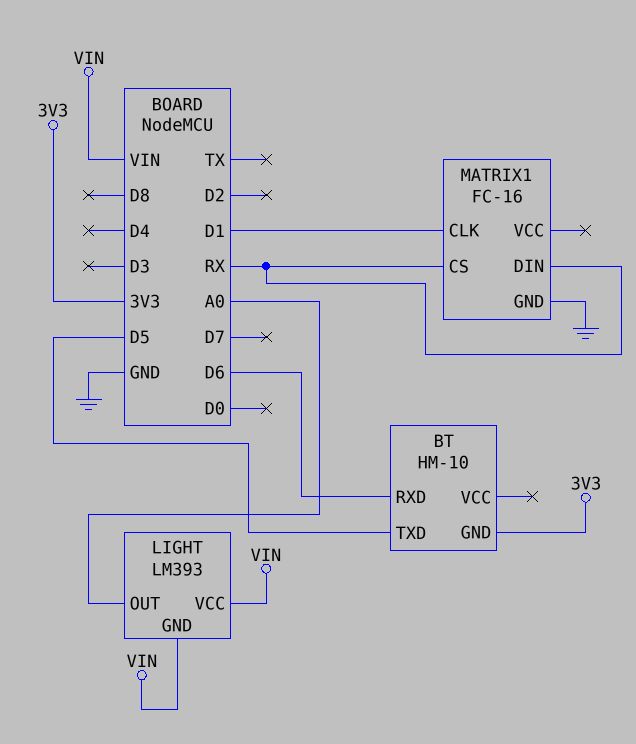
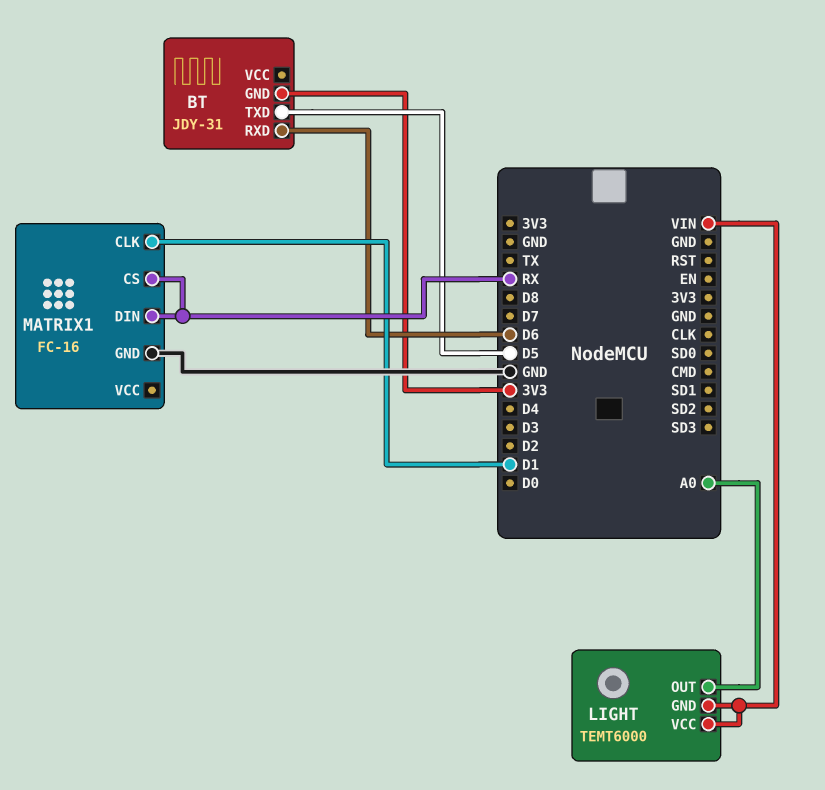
BT: HM-10 -> JDY-31
LIGHT: LM393 -> TEMT6000

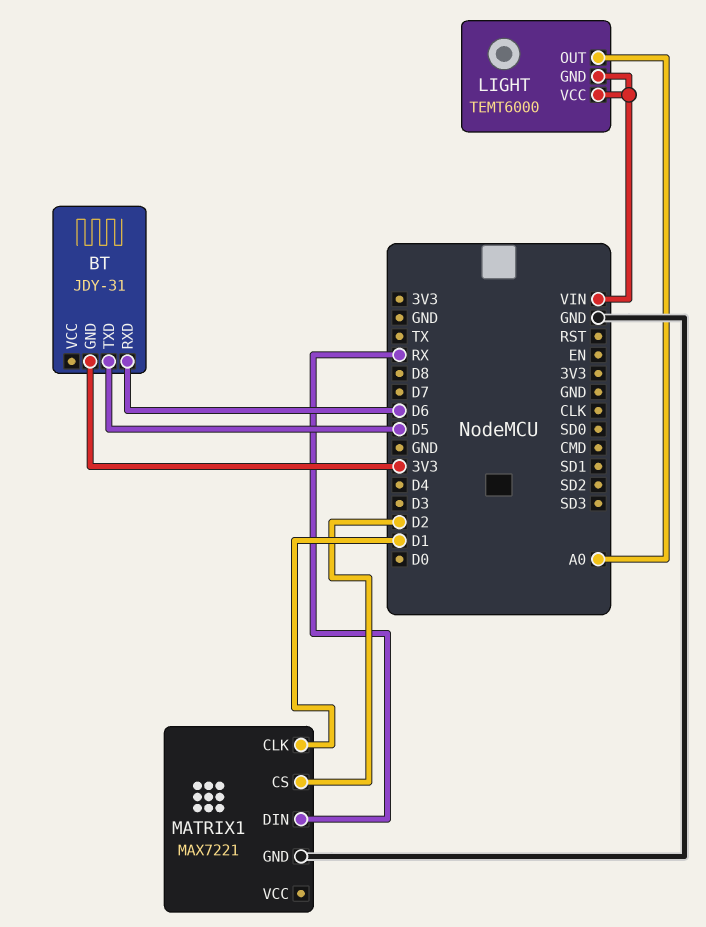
MATRIX1: FC-16 -> MAX7221
MATRIX1 pin CS: RX -> D2

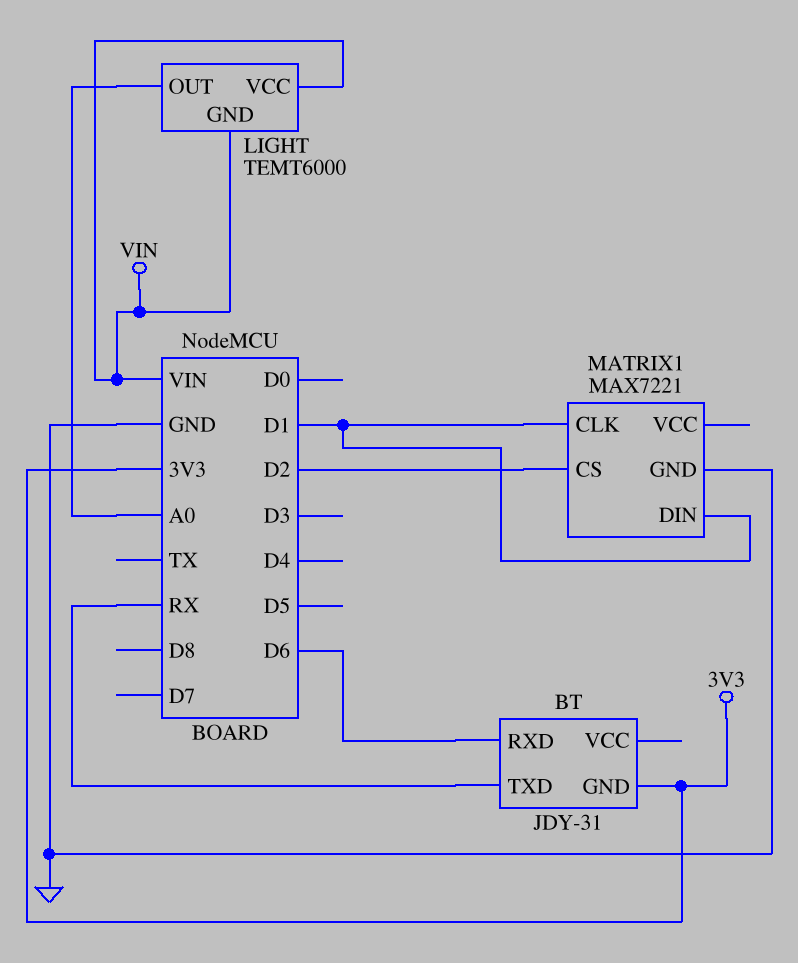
BT pin TXD: D5 -> RX
MATRIX1 pin DIN: RX -> D1

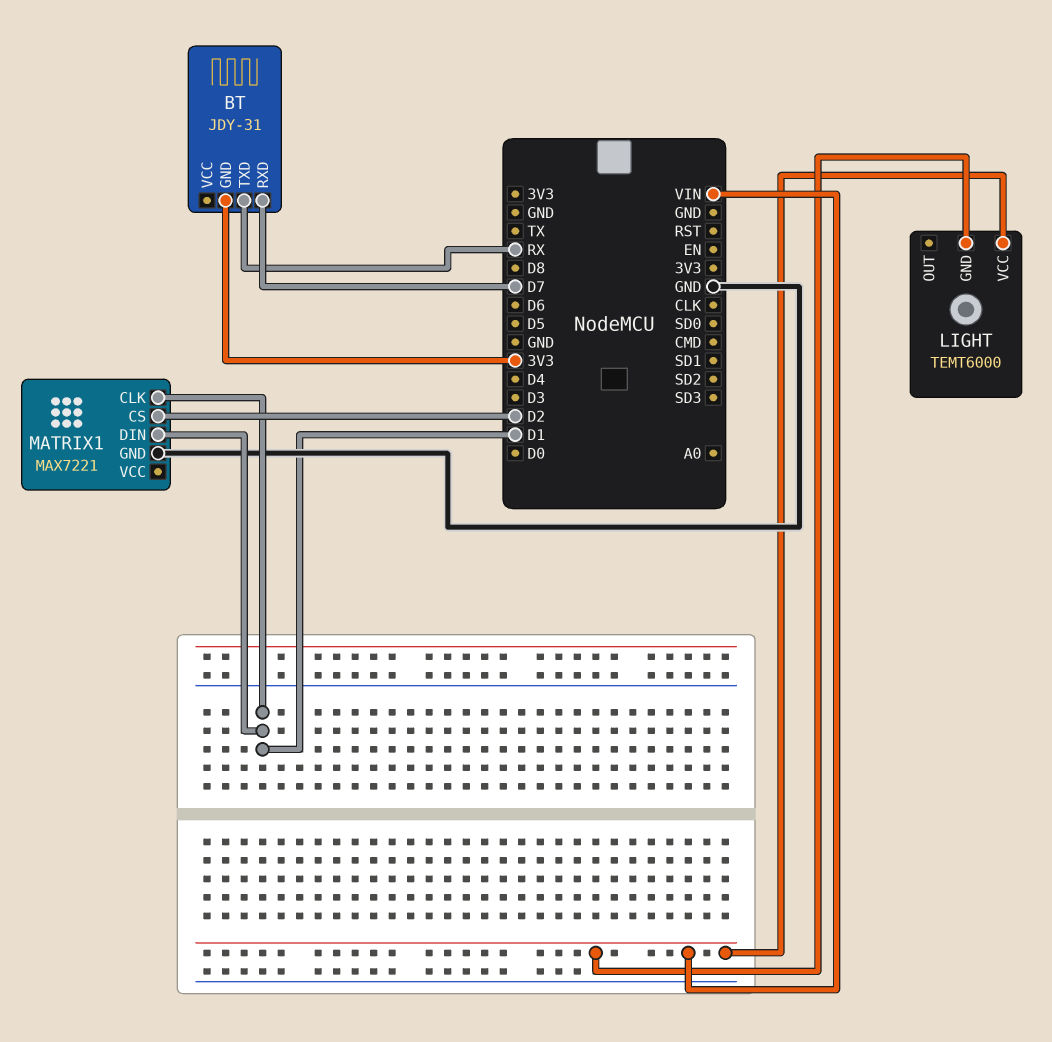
BT pin RXD: D6 -> D7
LIGHT pin OUT: A0 -> none

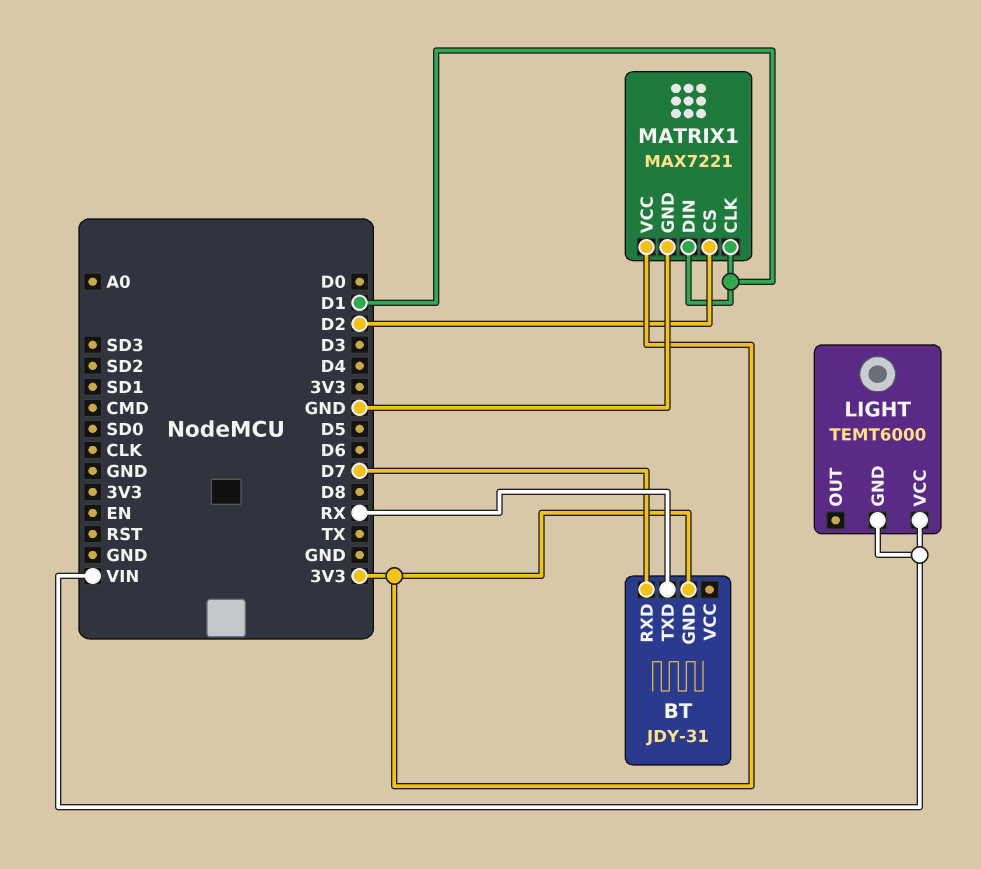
MATRIX1 pin VCC: none -> 3V3

